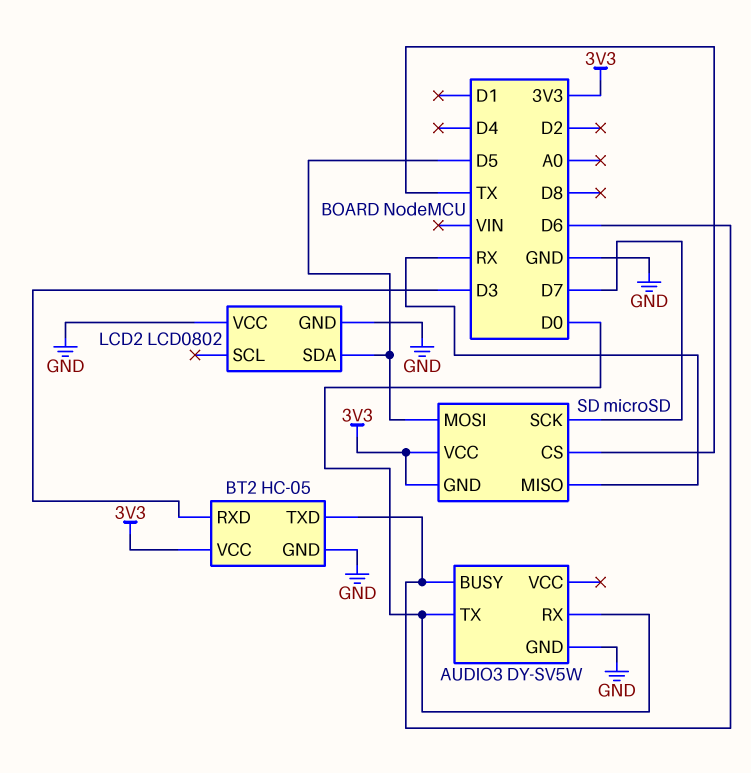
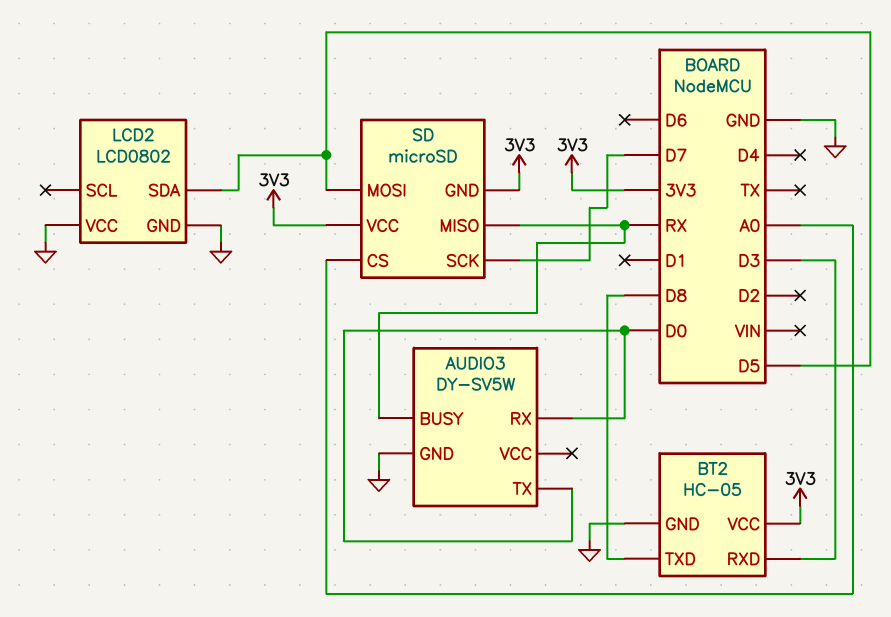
AUDIO3 pin BUSY: D6 -> RX
BT2 pin TXD: D6 -> D8
SD pin CS: TX -> A0

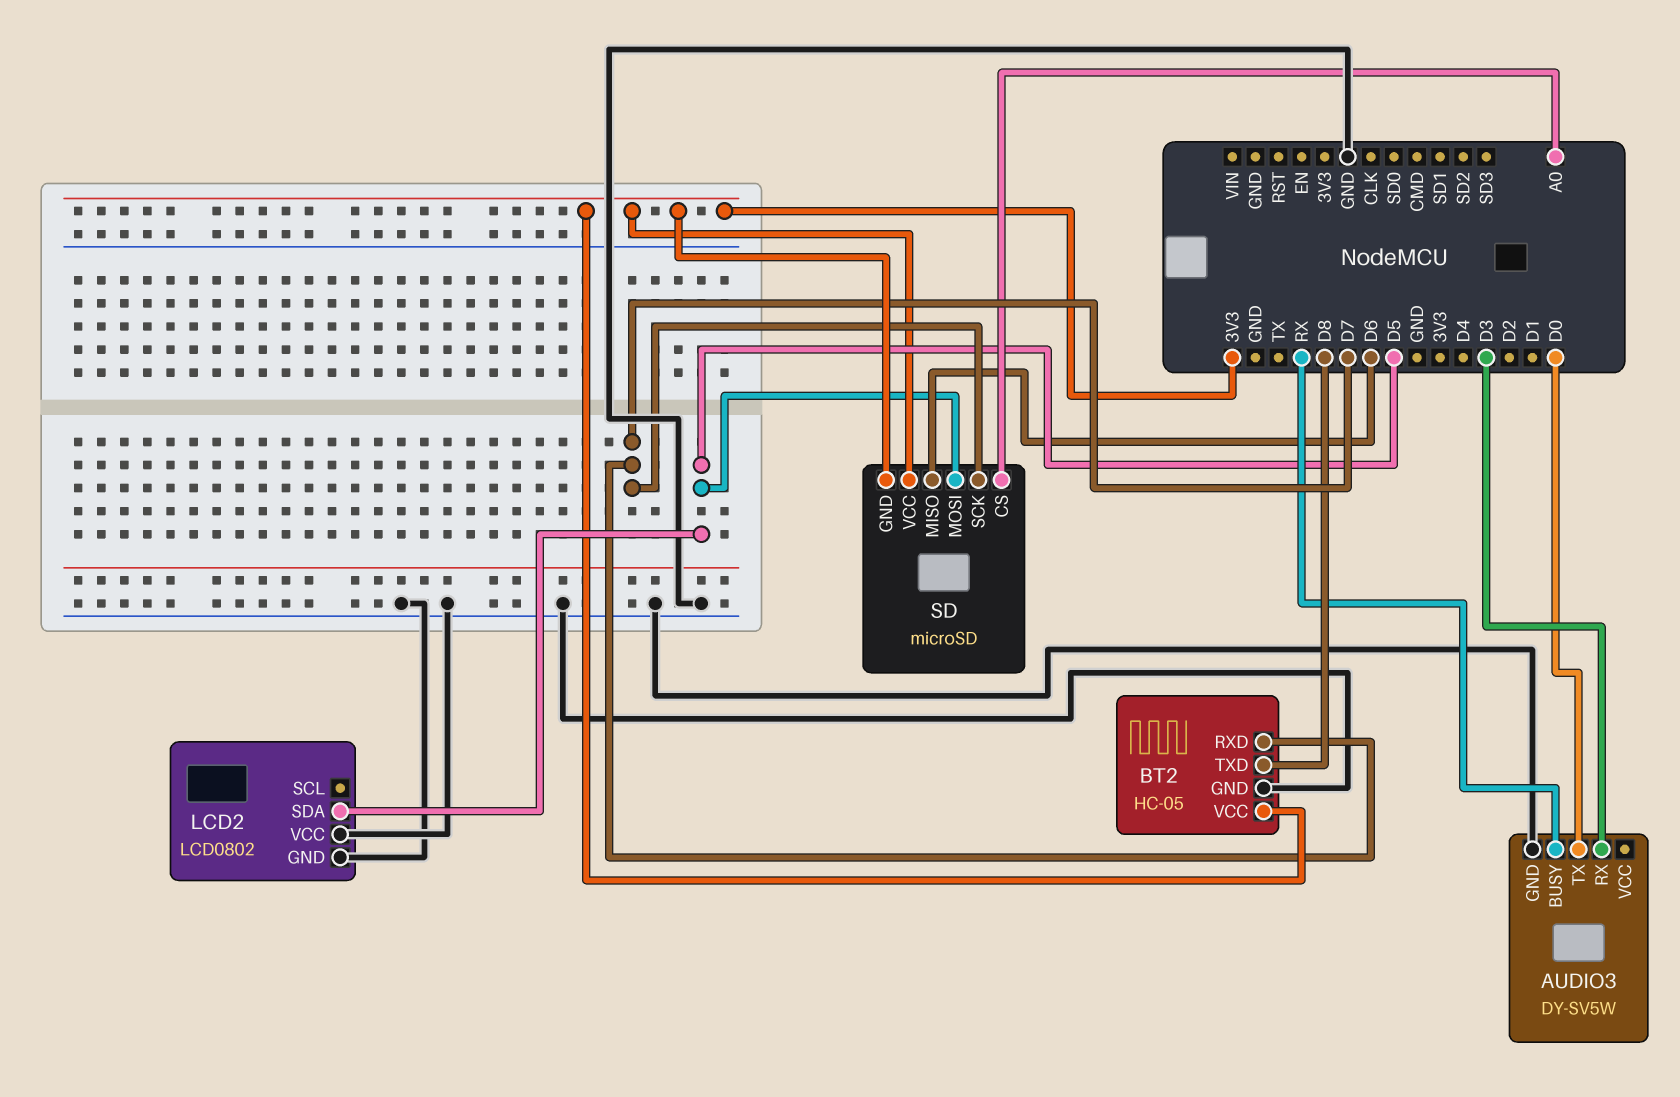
AUDIO3 pin RX: D0 -> D3
BT2 pin RXD: D3 -> D7
SD pin MISO: RX -> D6

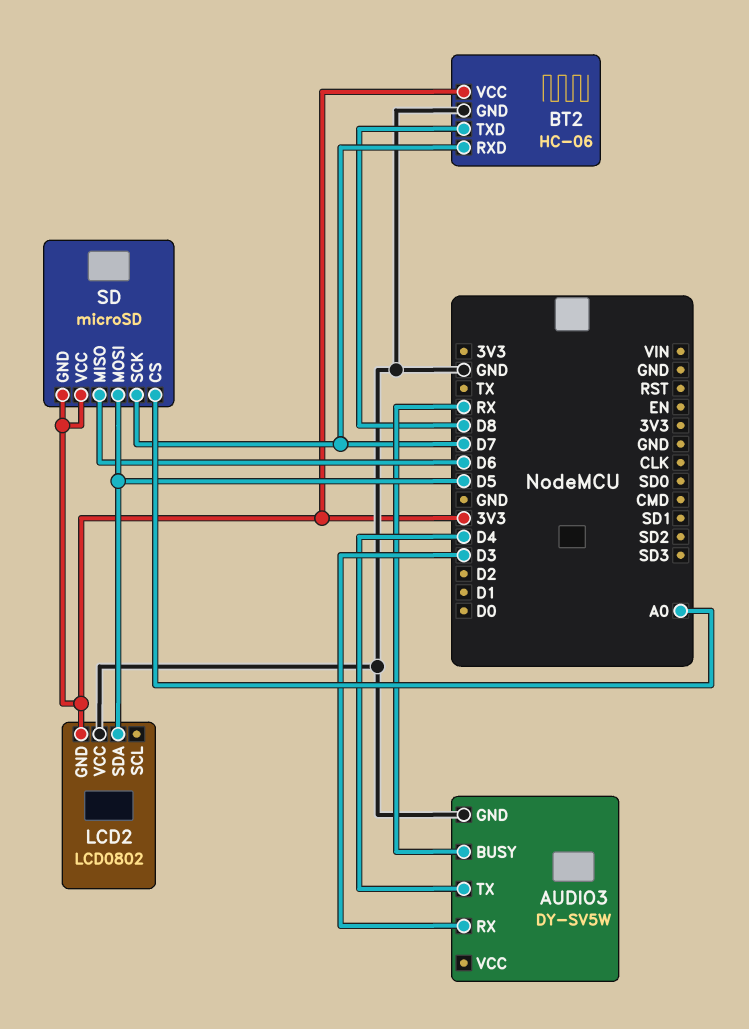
AUDIO3 pin TX: D0 -> D4
BT2: HC-05 -> HC-06
LCD2 pin GND: GND -> 3V3

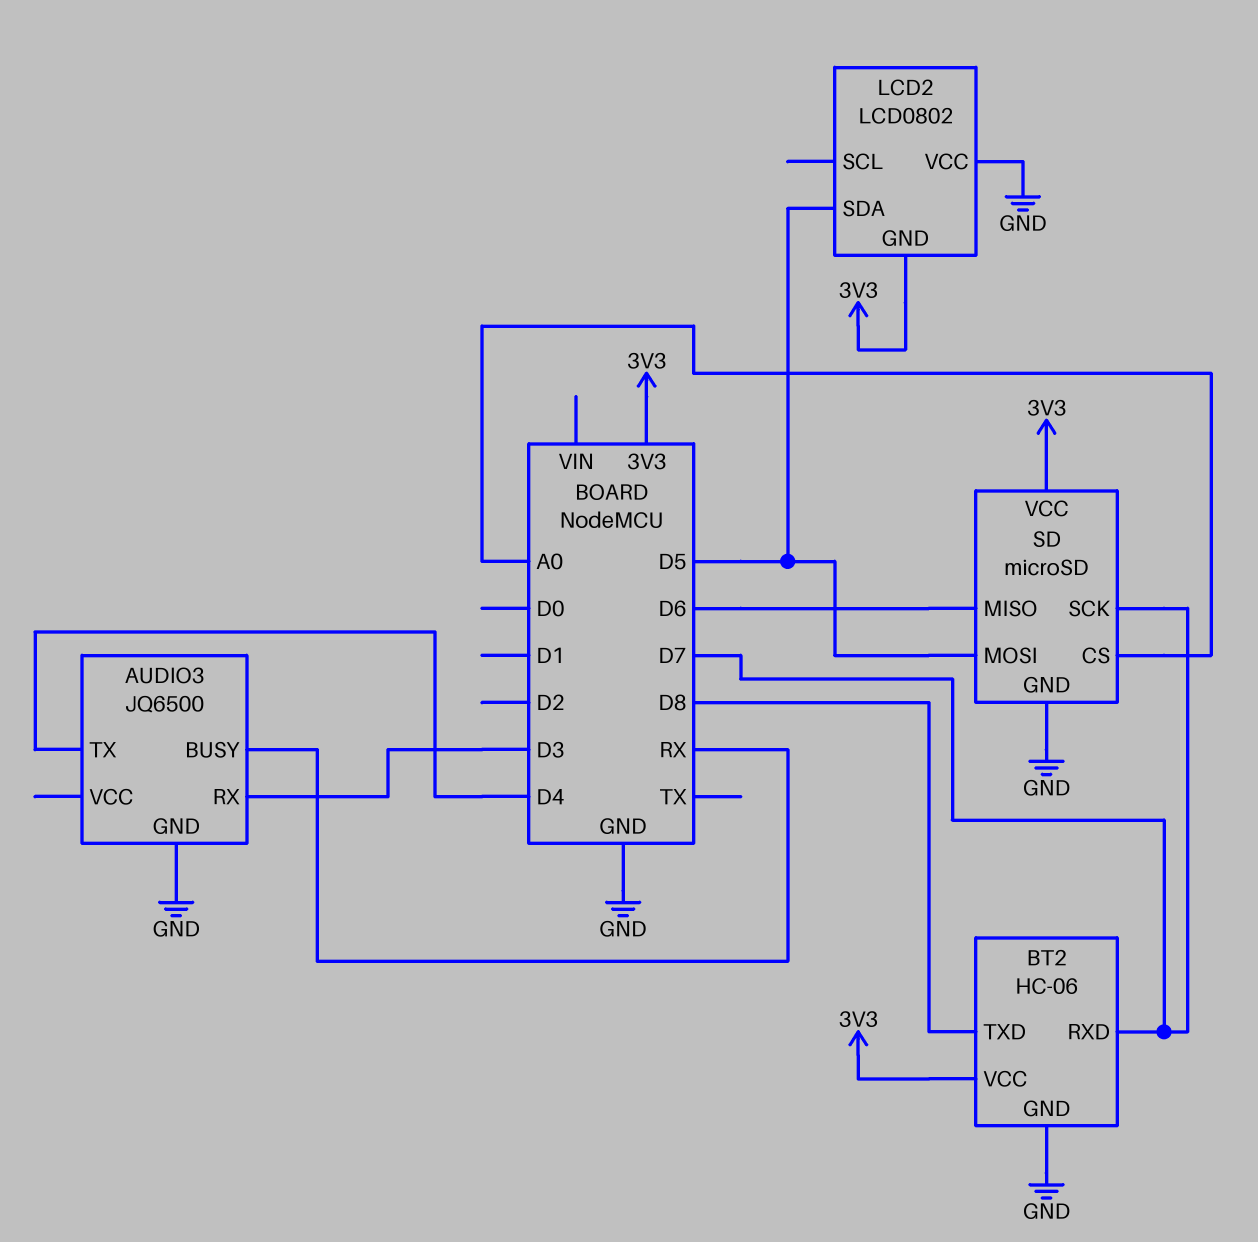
AUDIO3: DY-SV5W -> JQ6500
SD pin GND: 3V3 -> GND

